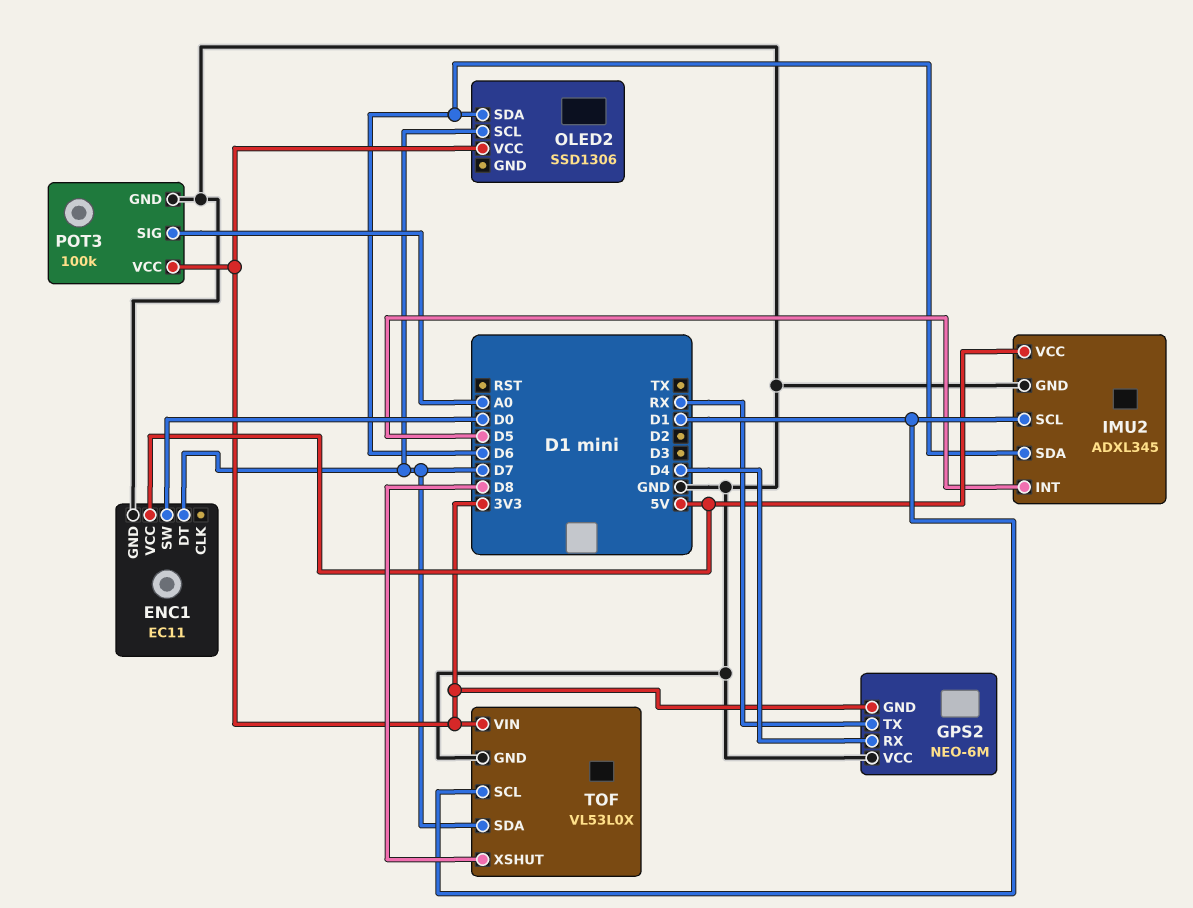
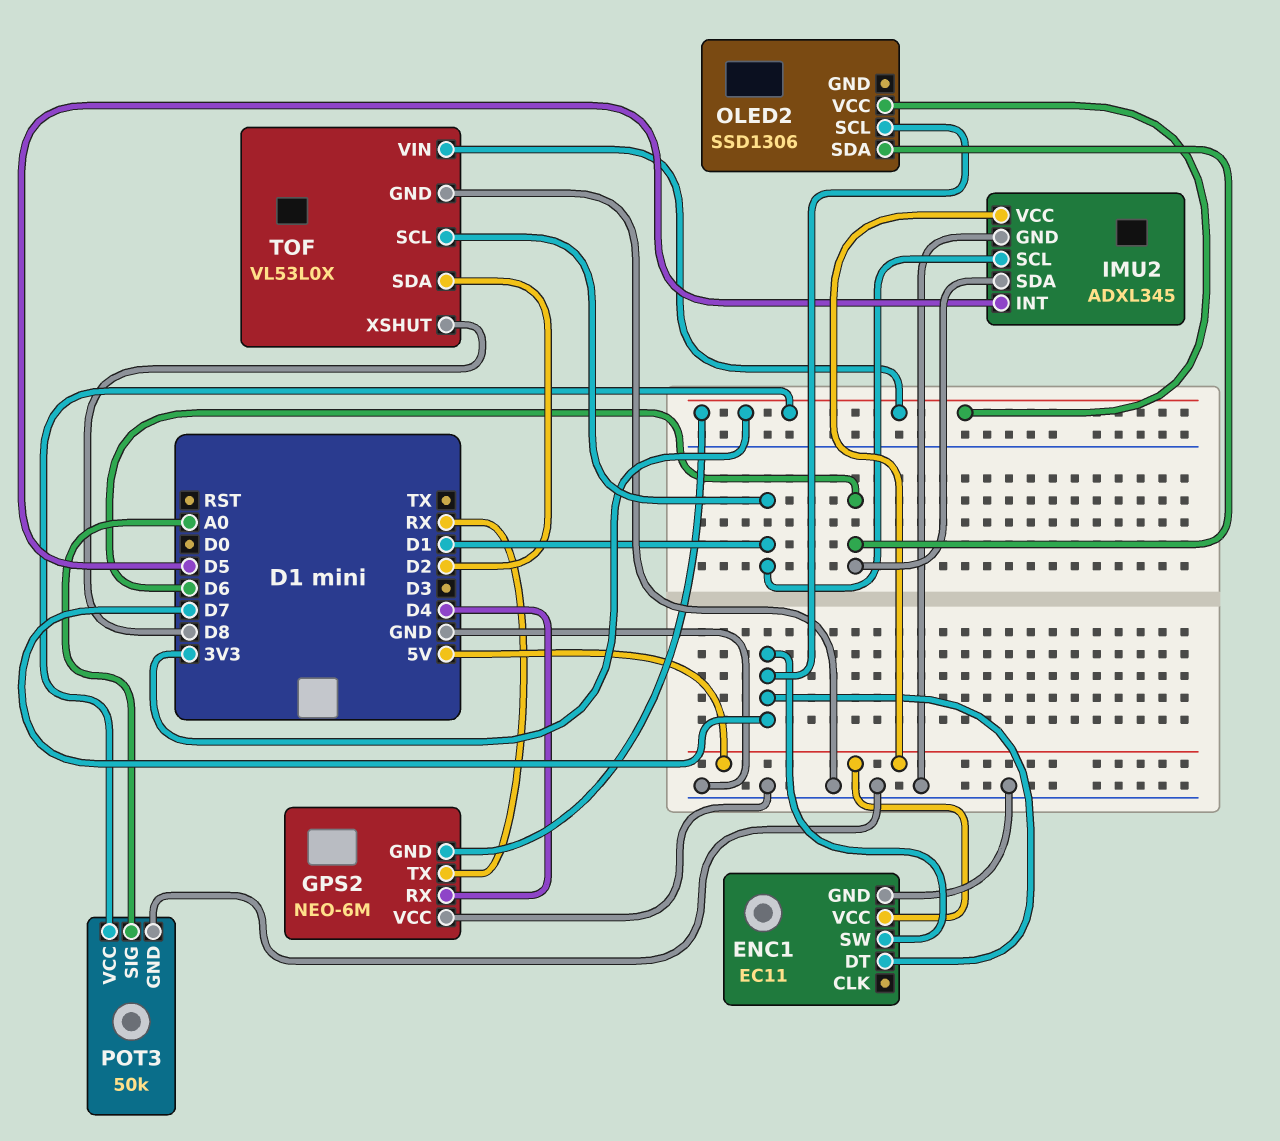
ENC1 pin SW: D0 -> D7
POT3: 100k -> 50k
TOF pin SDA: D7 -> D2

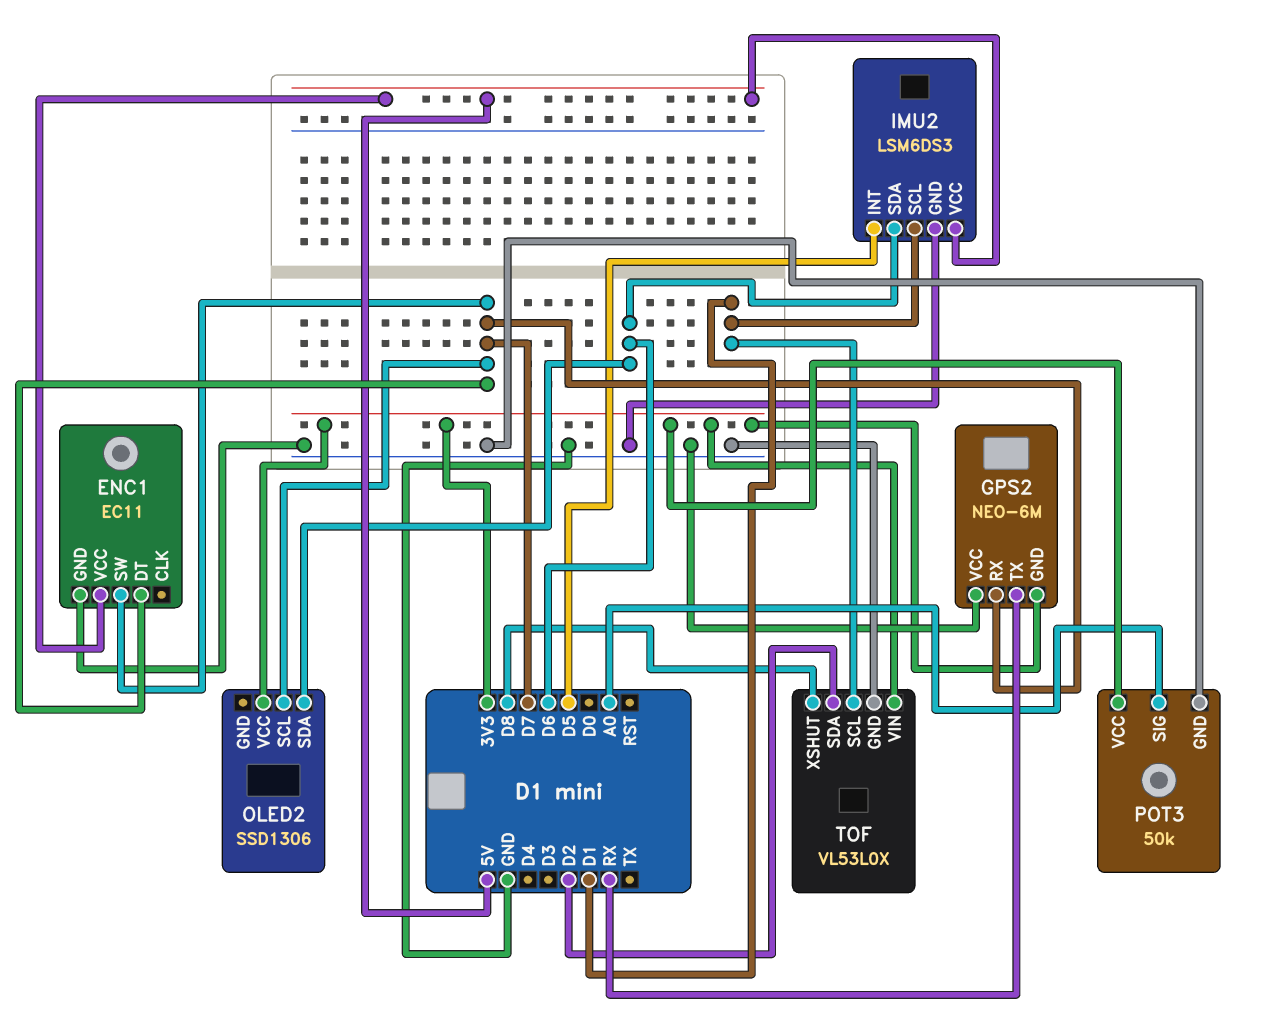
GPS2 pin RX: D4 -> D7
IMU2: ADXL345 -> LSM6DS3

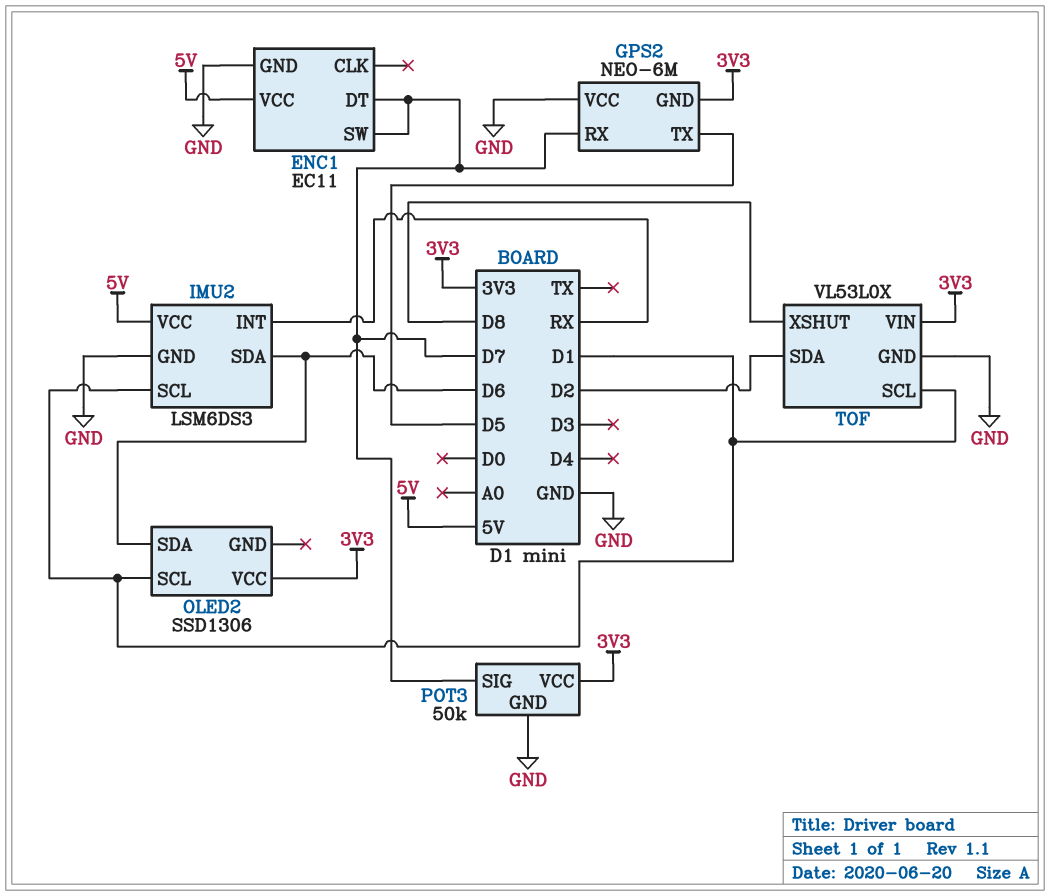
GPS2 pin TX: RX -> D5
IMU2 pin INT: D5 -> RX
OLED2 pin SCL: D7 -> D1
POT3 pin SIG: A0 -> D7

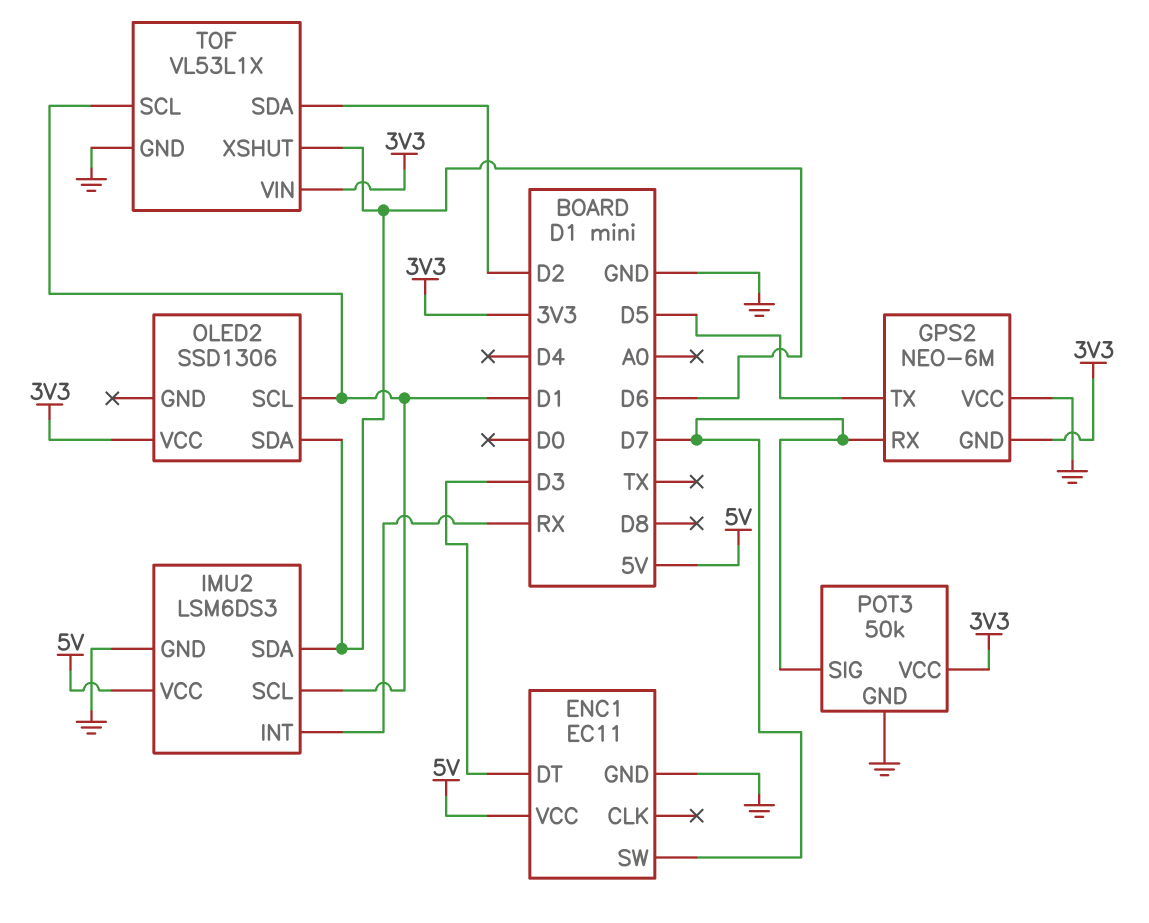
ENC1 pin DT: D7 -> D3
TOF: VL53L0X -> VL53L1X
TOF pin XSHUT: D8 -> D6

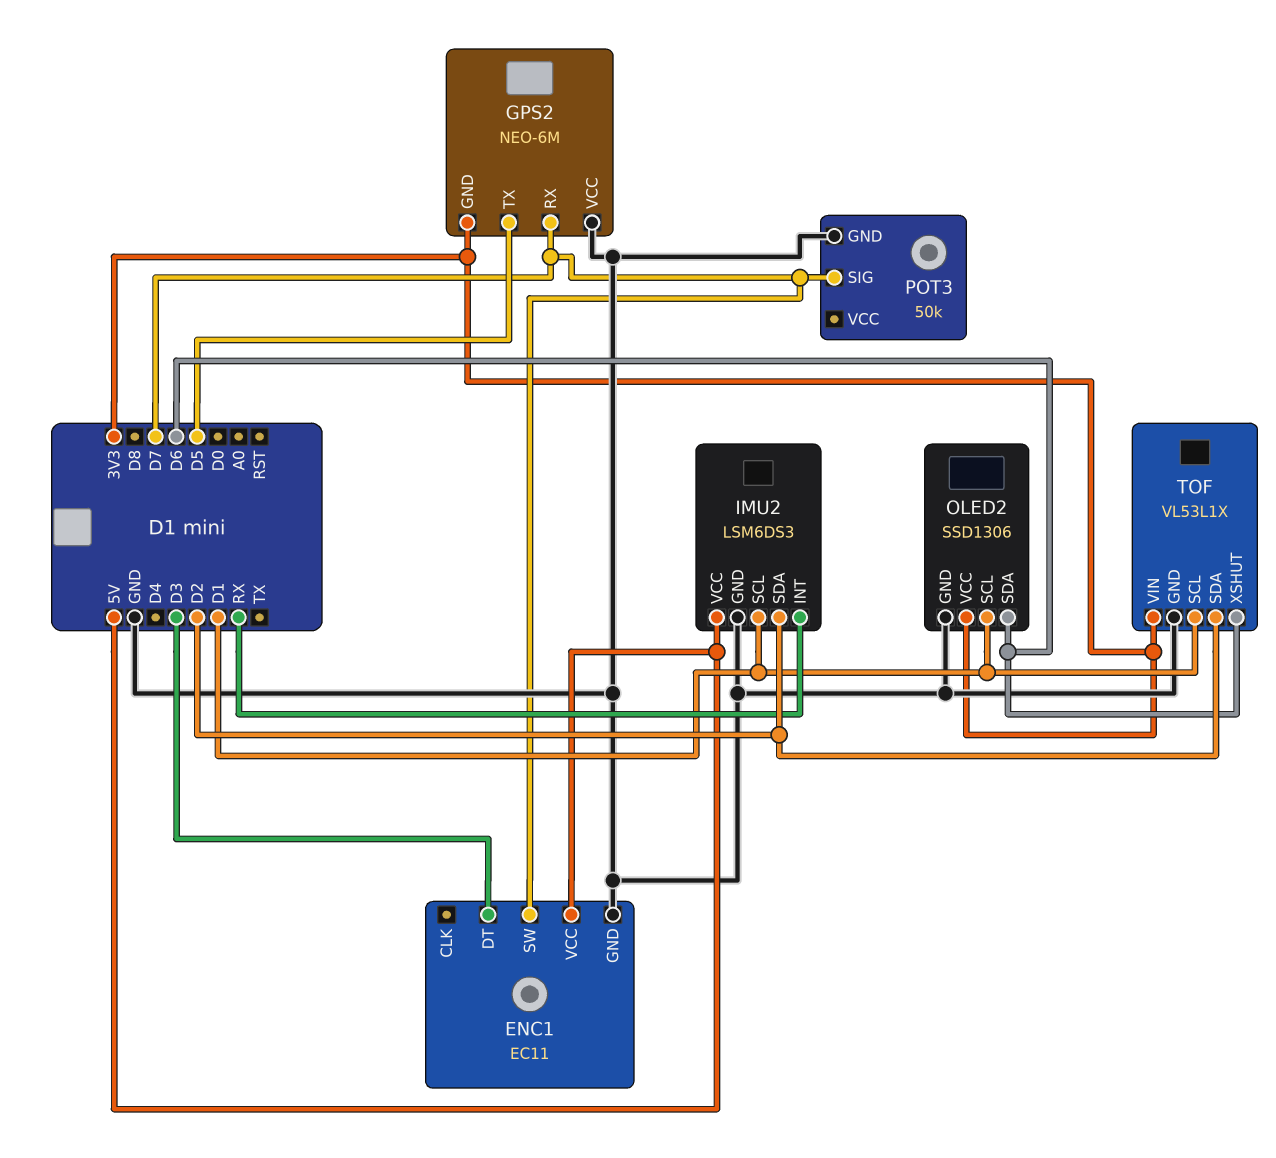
IMU2 pin SDA: D6 -> D2
OLED2 pin GND: none -> GND
POT3 pin VCC: 3V3 -> none

